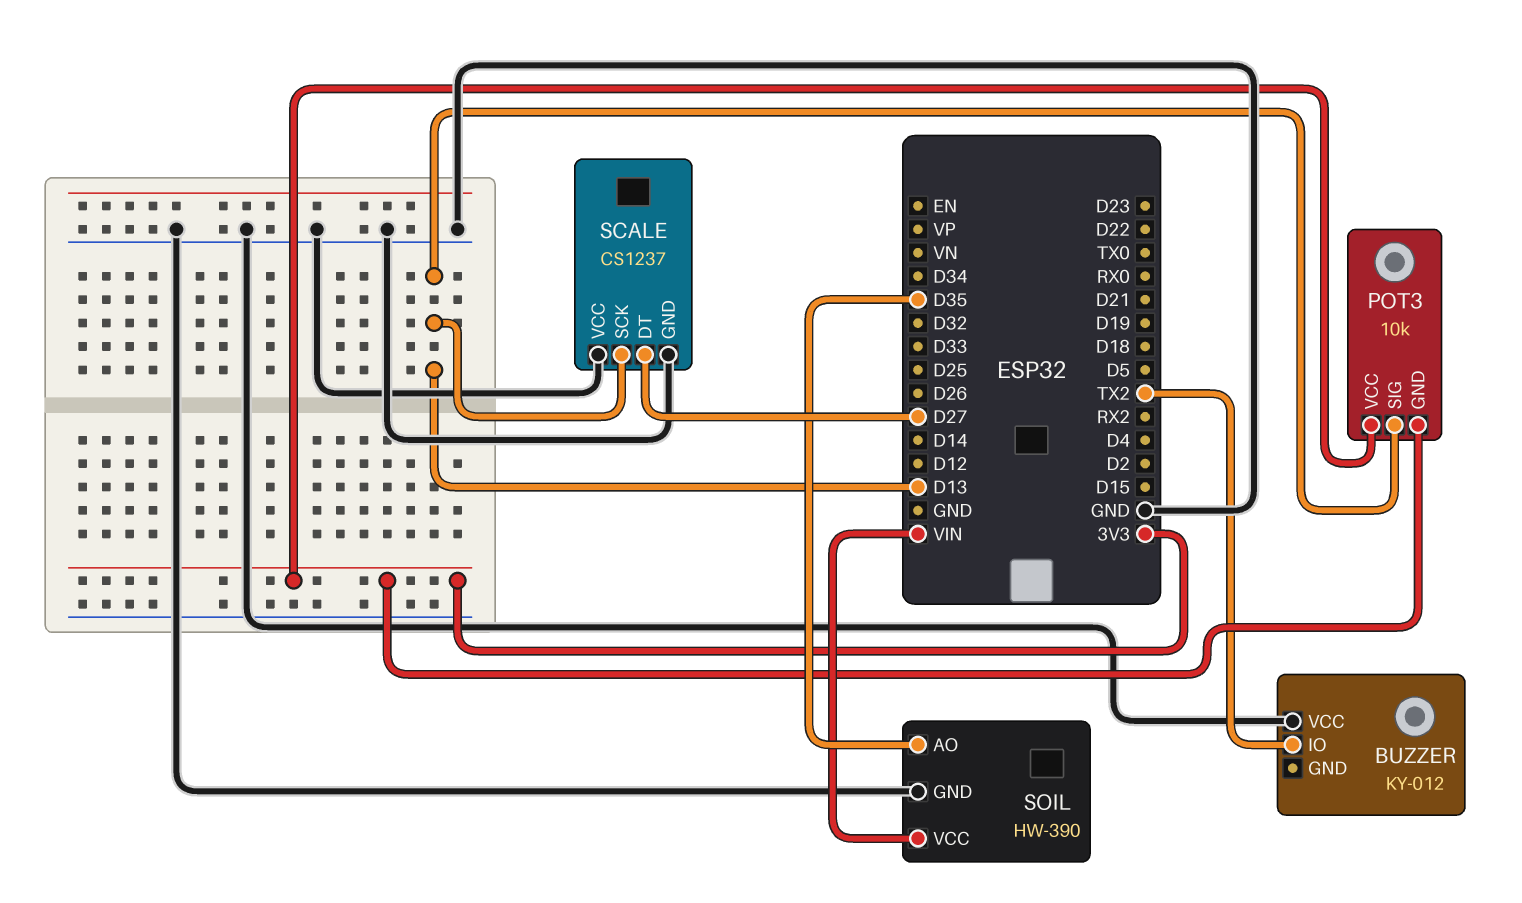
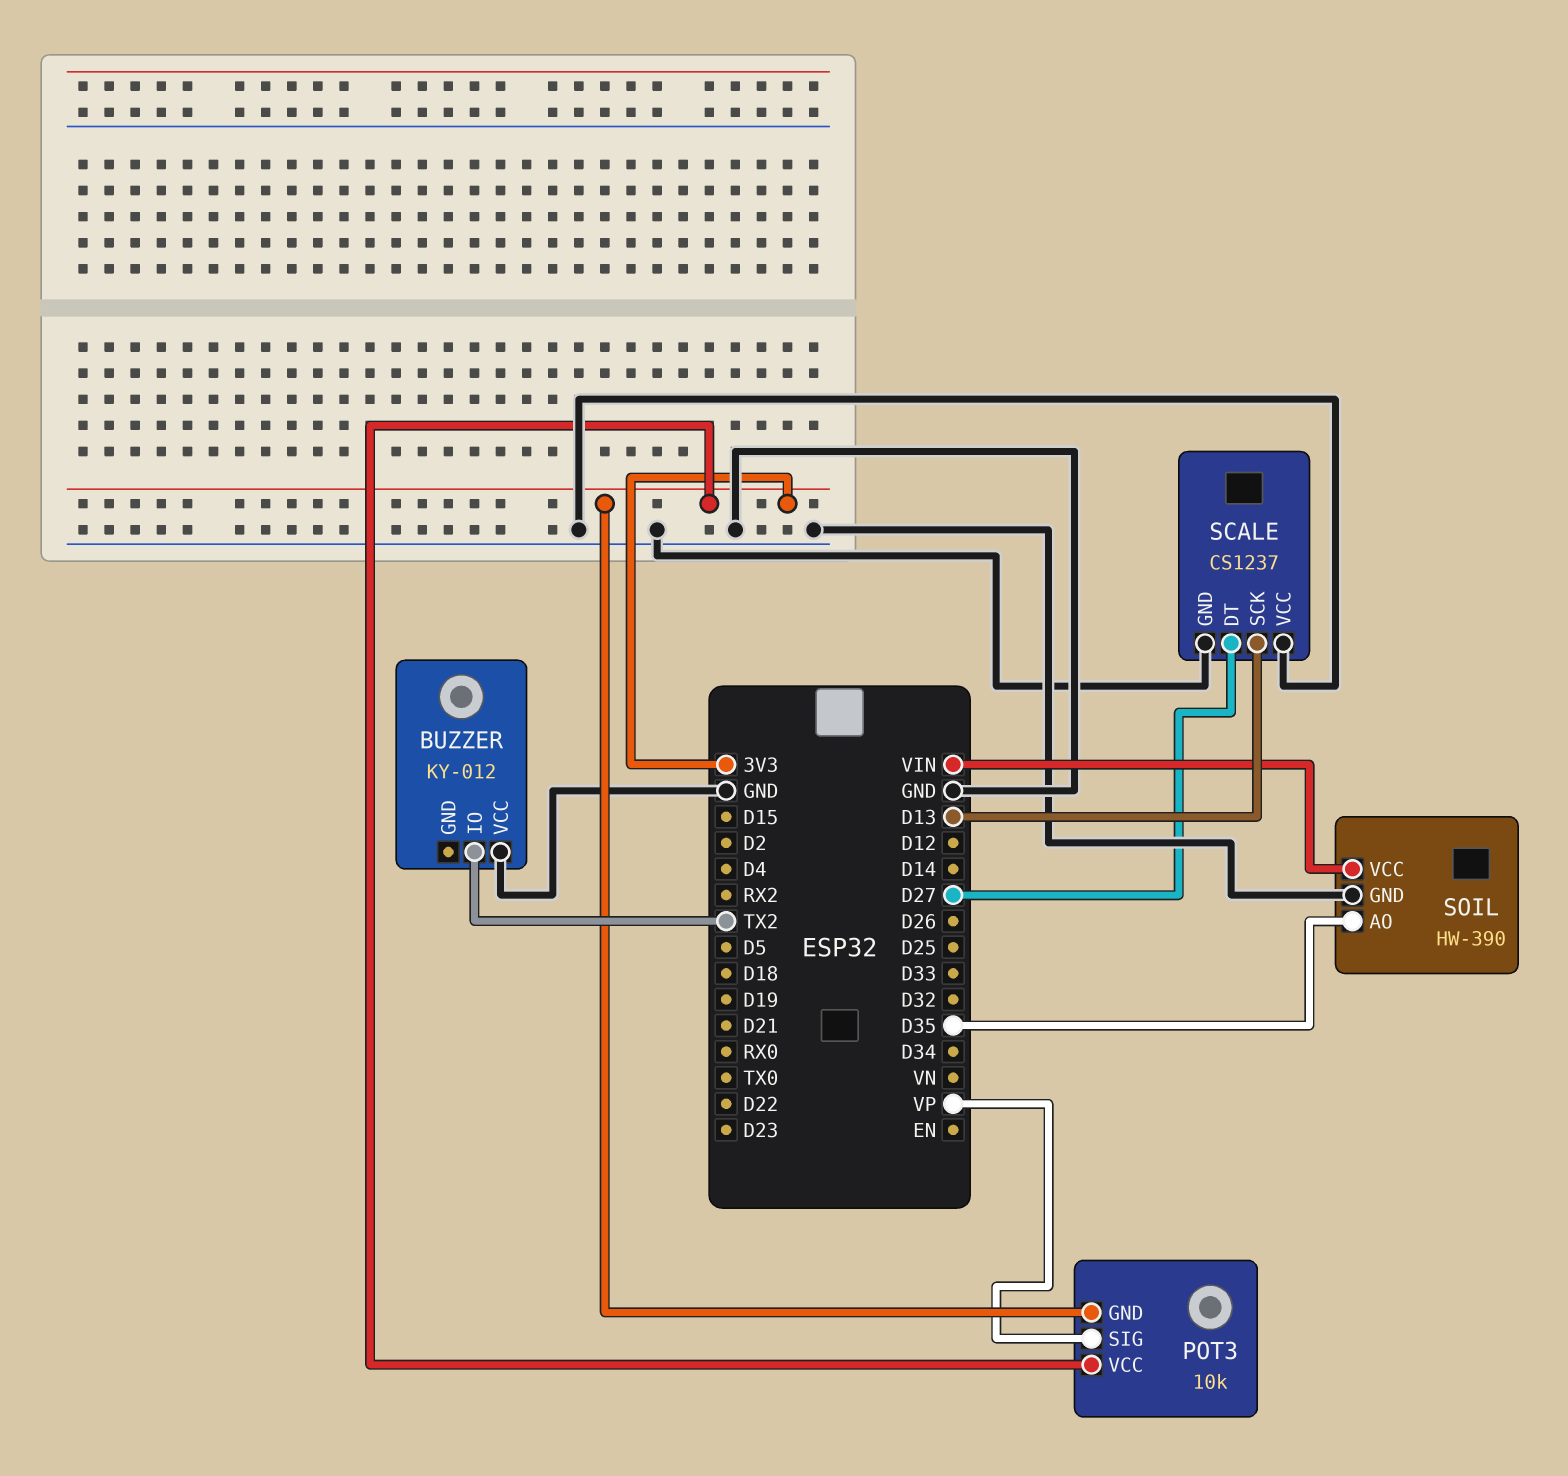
POT3 pin SIG: D13 -> VP

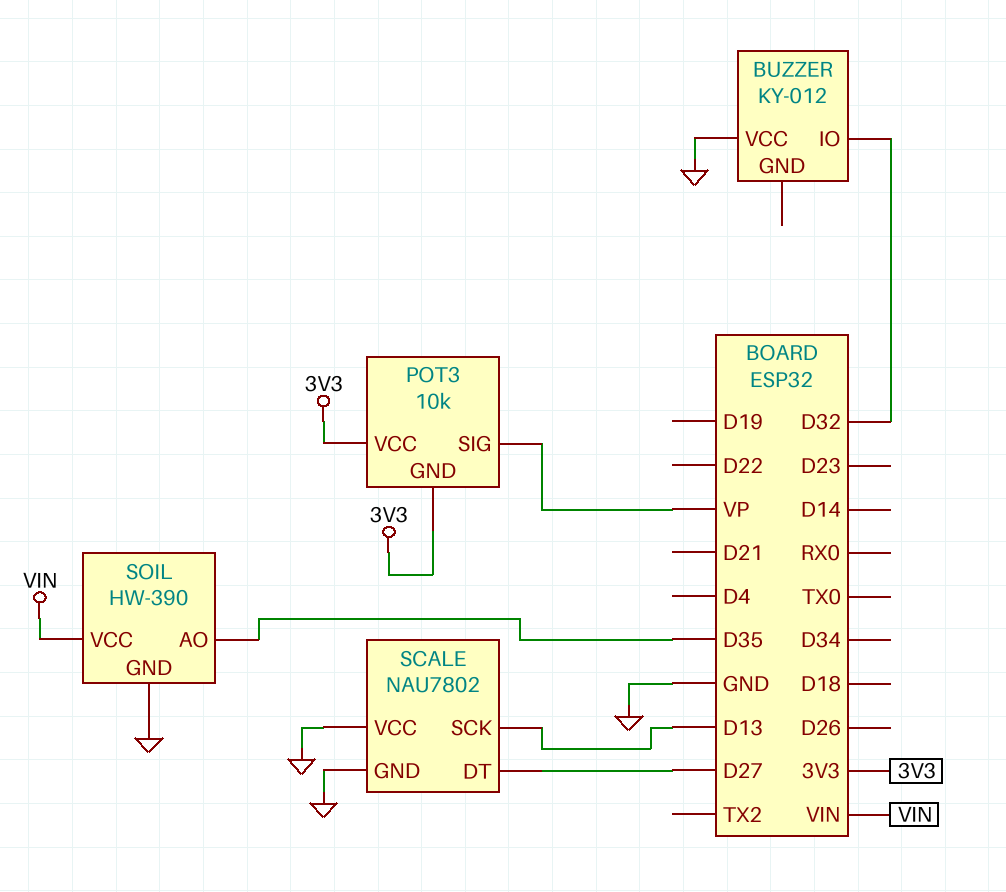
BUZZER pin IO: TX2 -> D32
SCALE: CS1237 -> NAU7802

